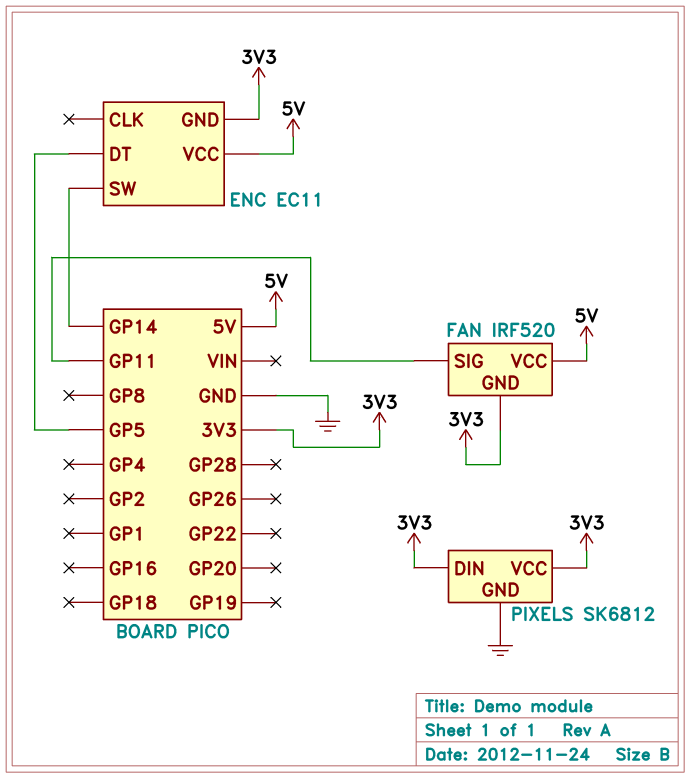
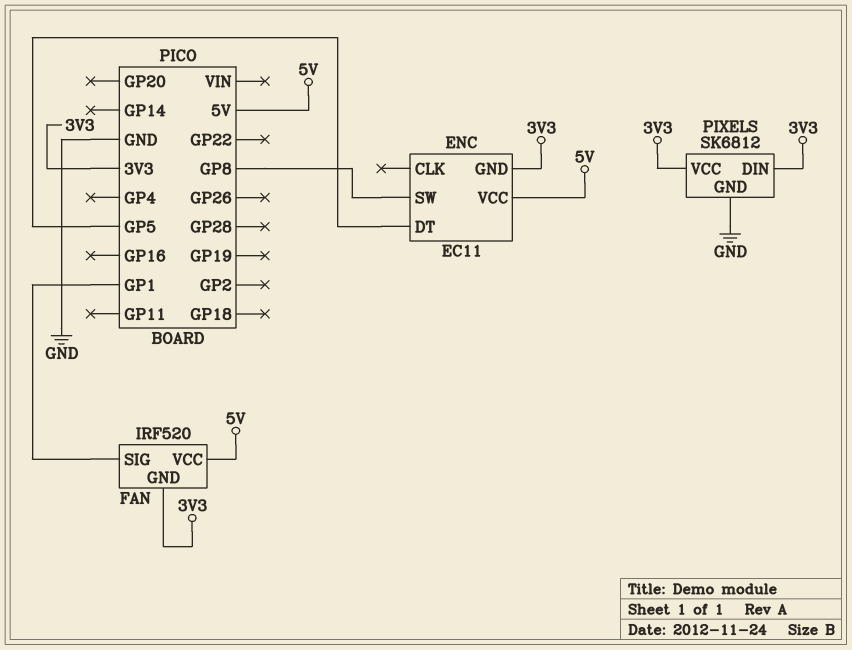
ENC pin SW: GP14 -> GP8
FAN pin SIG: GP11 -> GP1

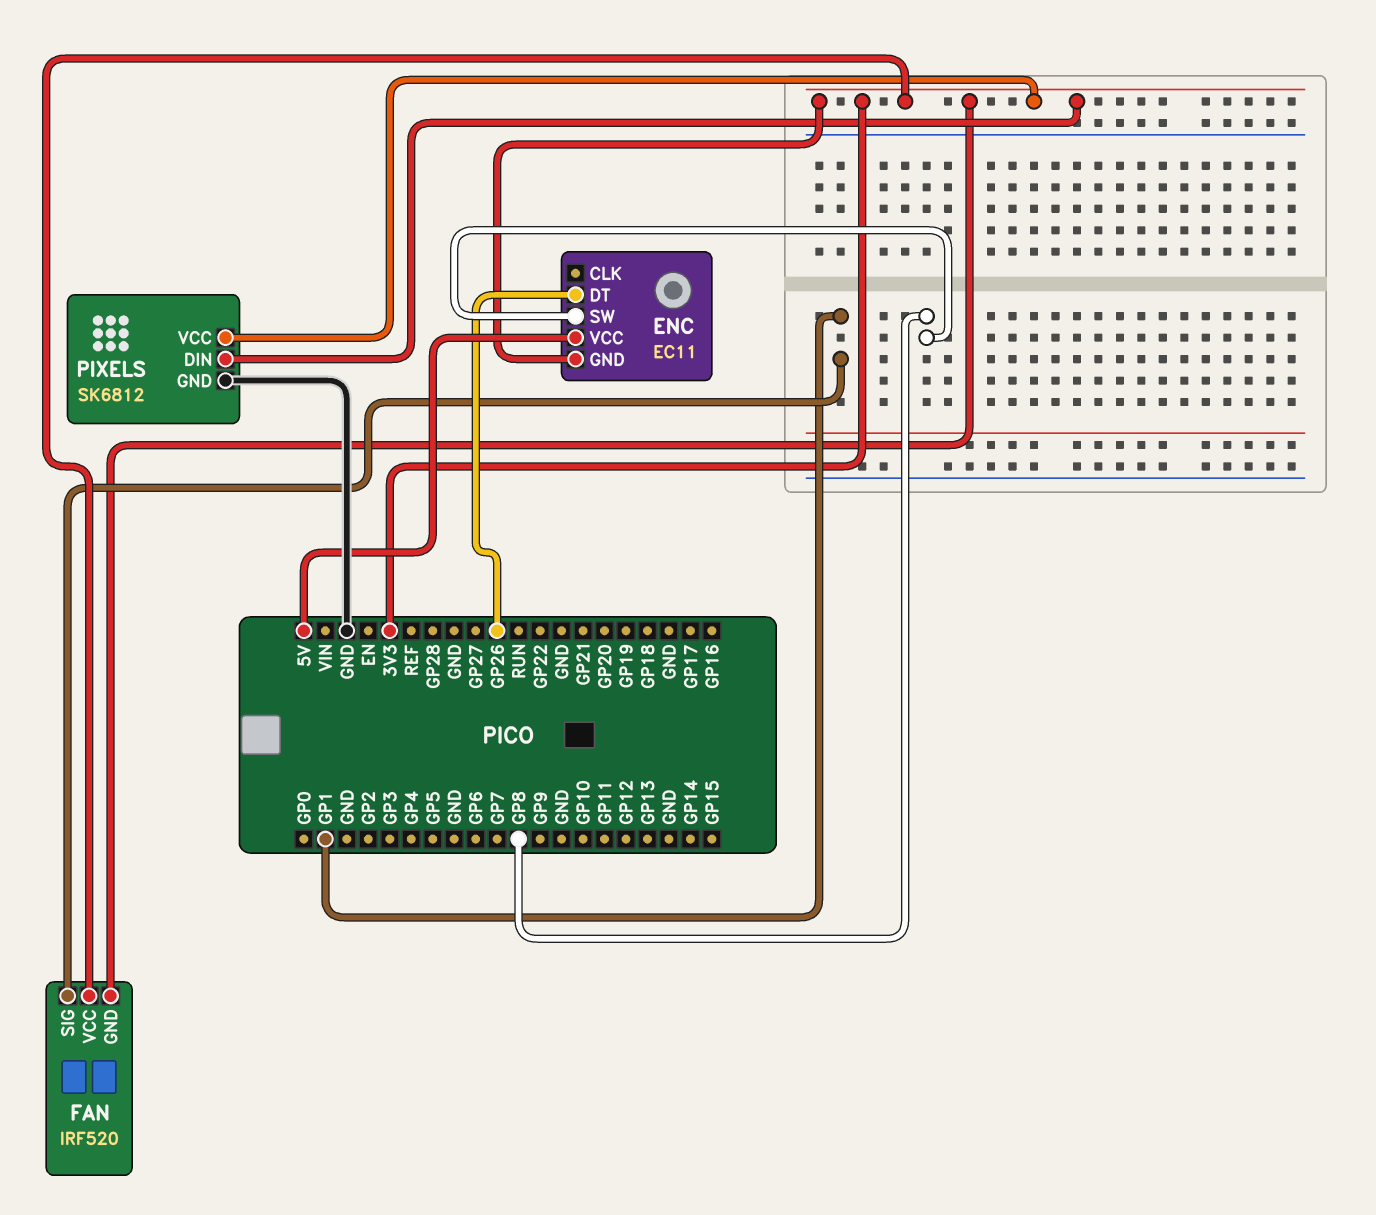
ENC pin DT: GP5 -> GP26
FAN pin VCC: 5V -> 3V3

